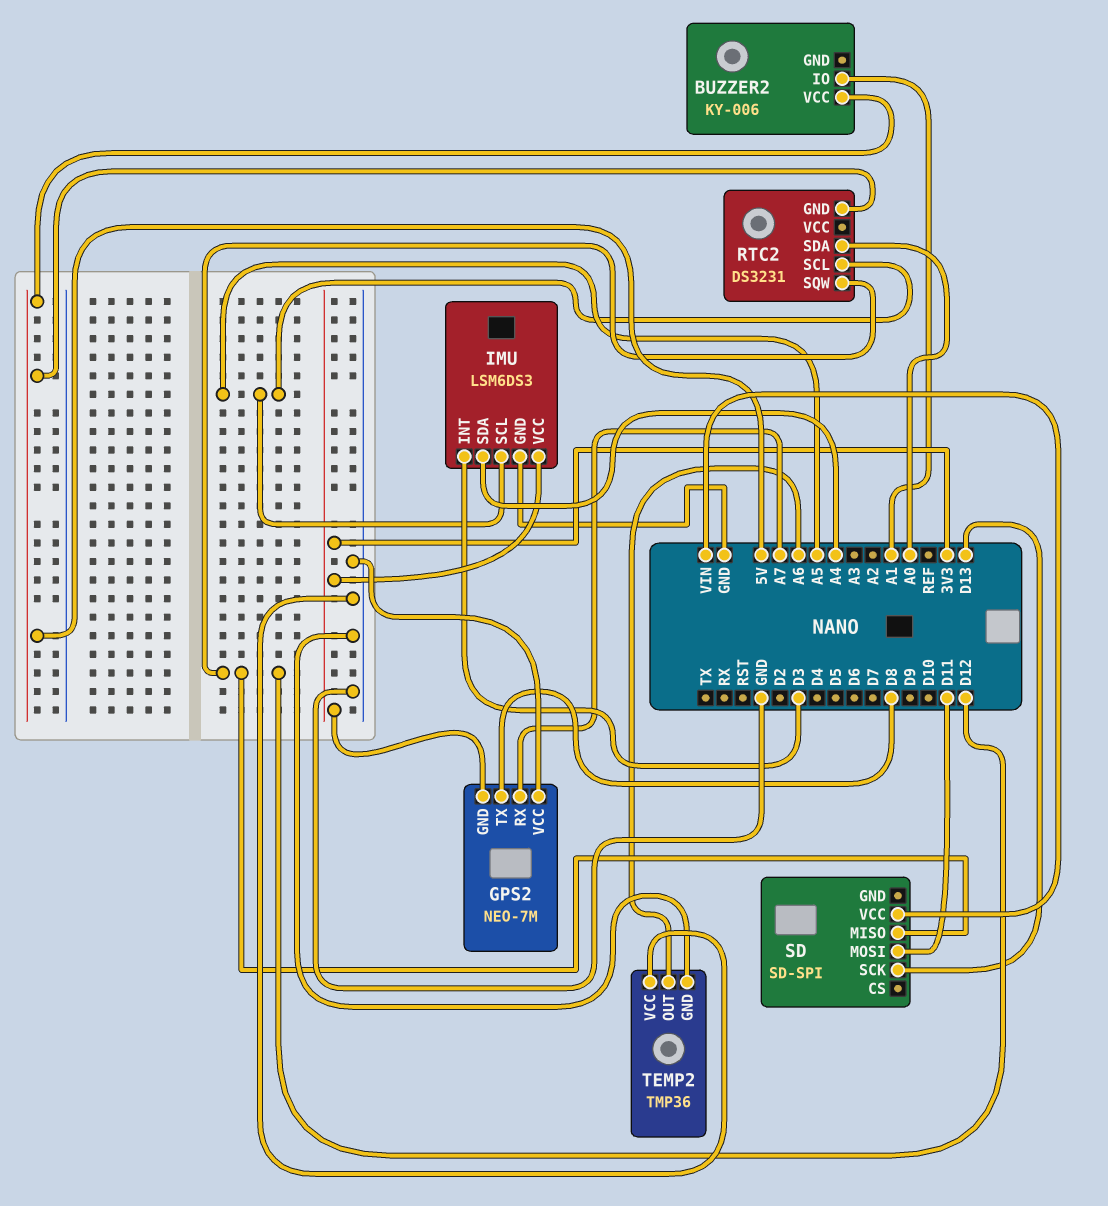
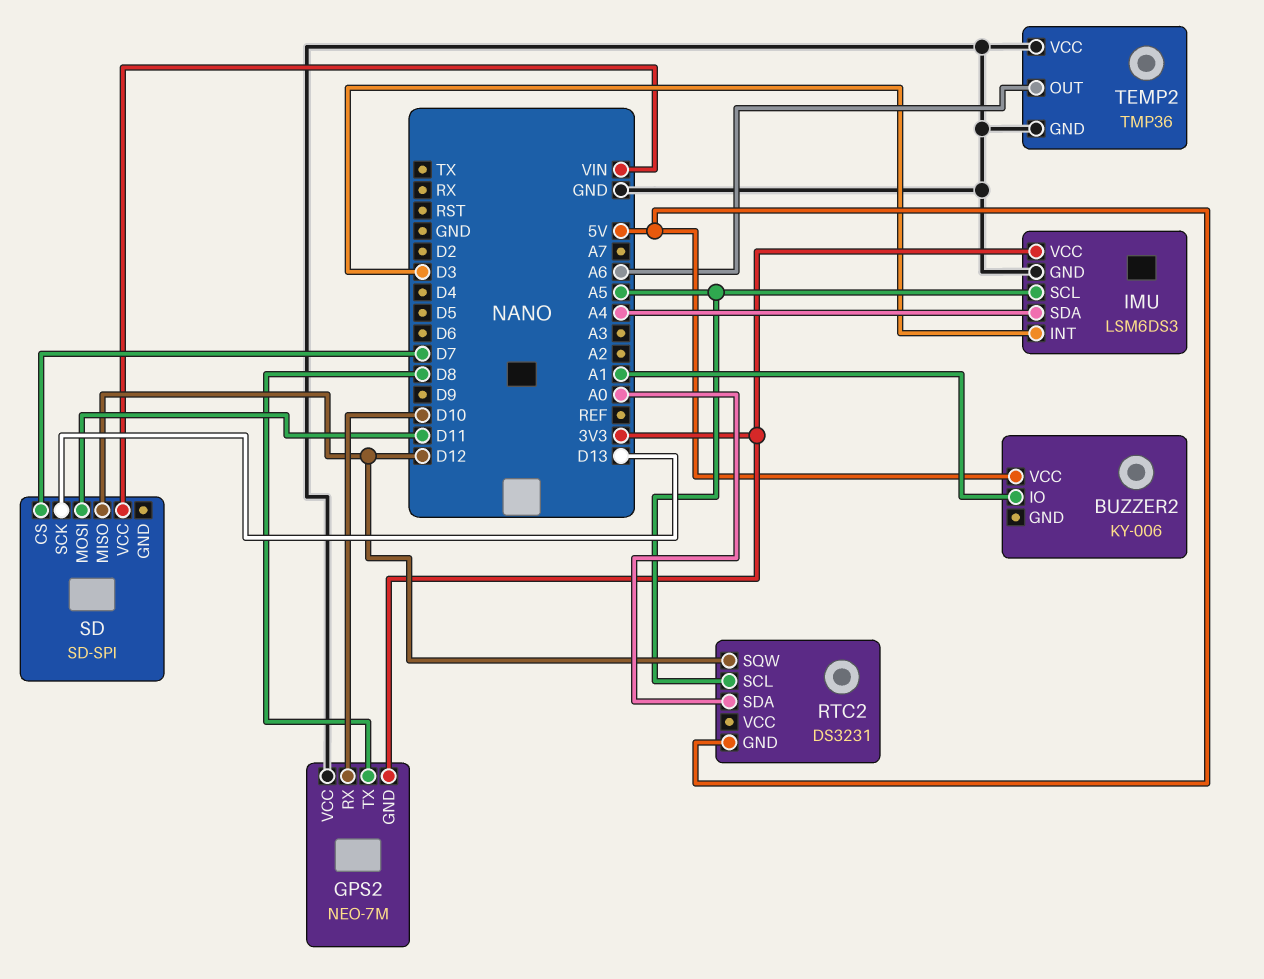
GPS2 pin RX: A7 -> D10
SD pin CS: none -> D7

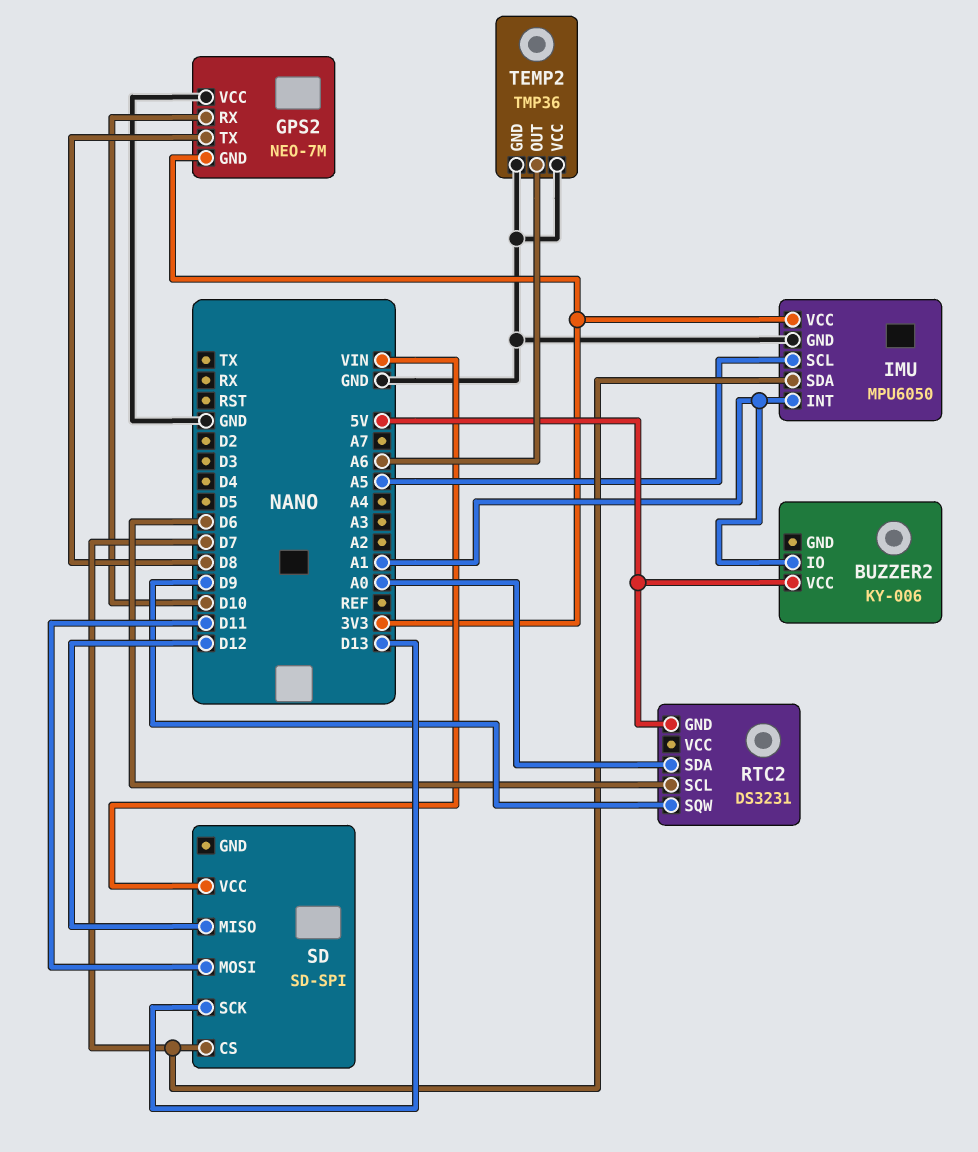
IMU: LSM6DS3 -> MPU6050
IMU pin INT: D3 -> A1
IMU pin SDA: A4 -> D7
RTC2 pin SCL: A5 -> D6
RTC2 pin SQW: D12 -> D9

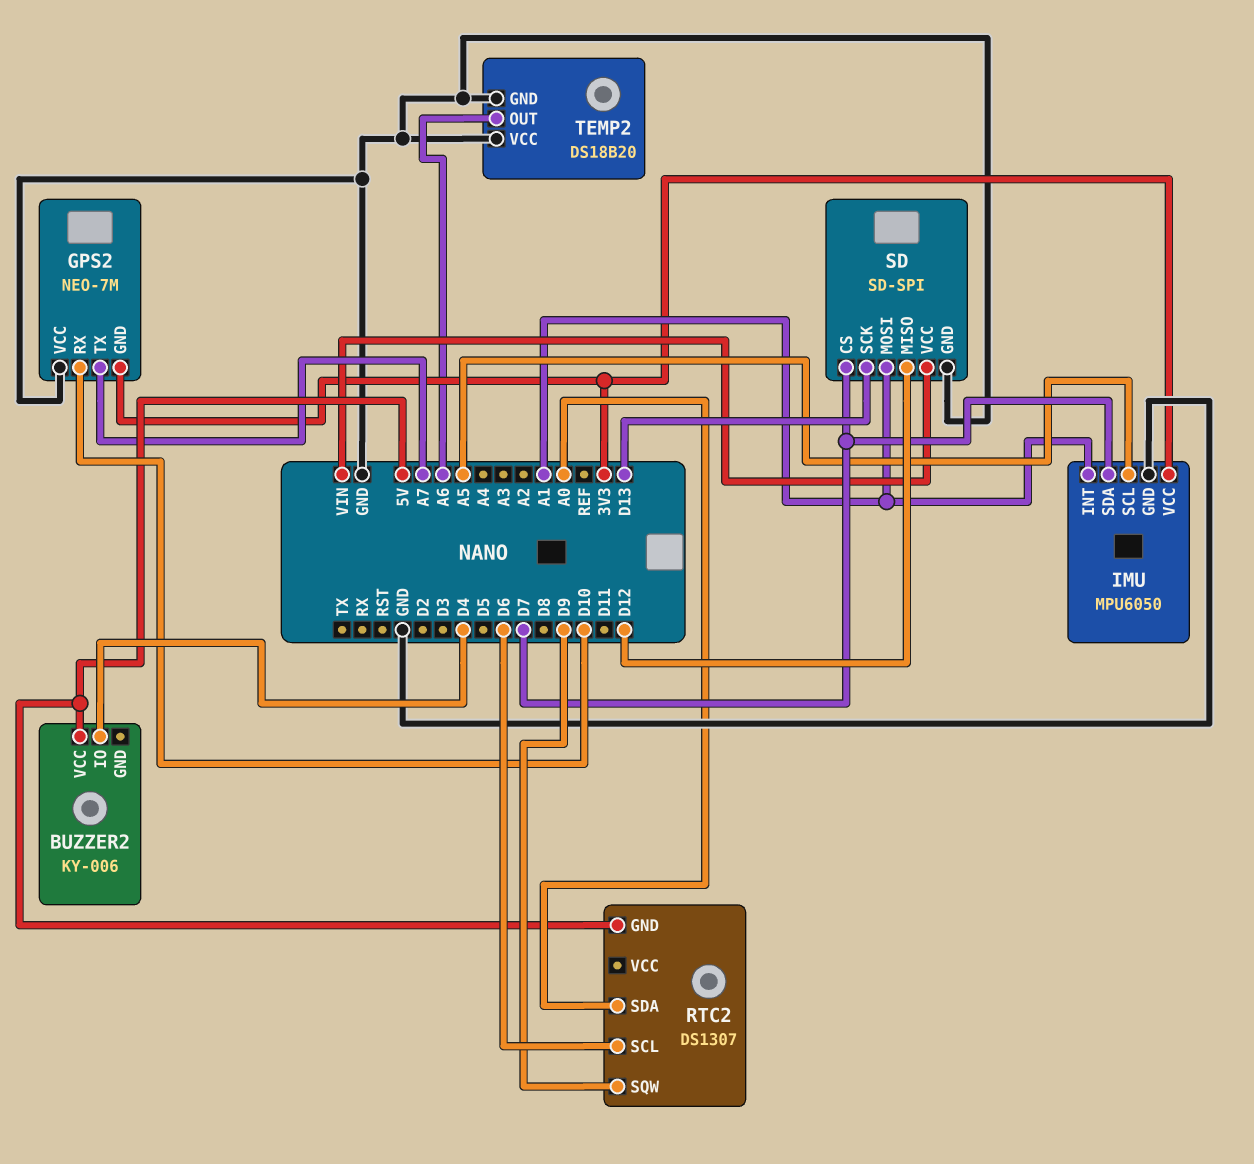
BUZZER2 pin IO: A1 -> D4
GPS2 pin TX: D8 -> A7
RTC2: DS3231 -> DS1307
SD pin GND: none -> GND
SD pin MOSI: D11 -> A1
TEMP2: TMP36 -> DS18B20

